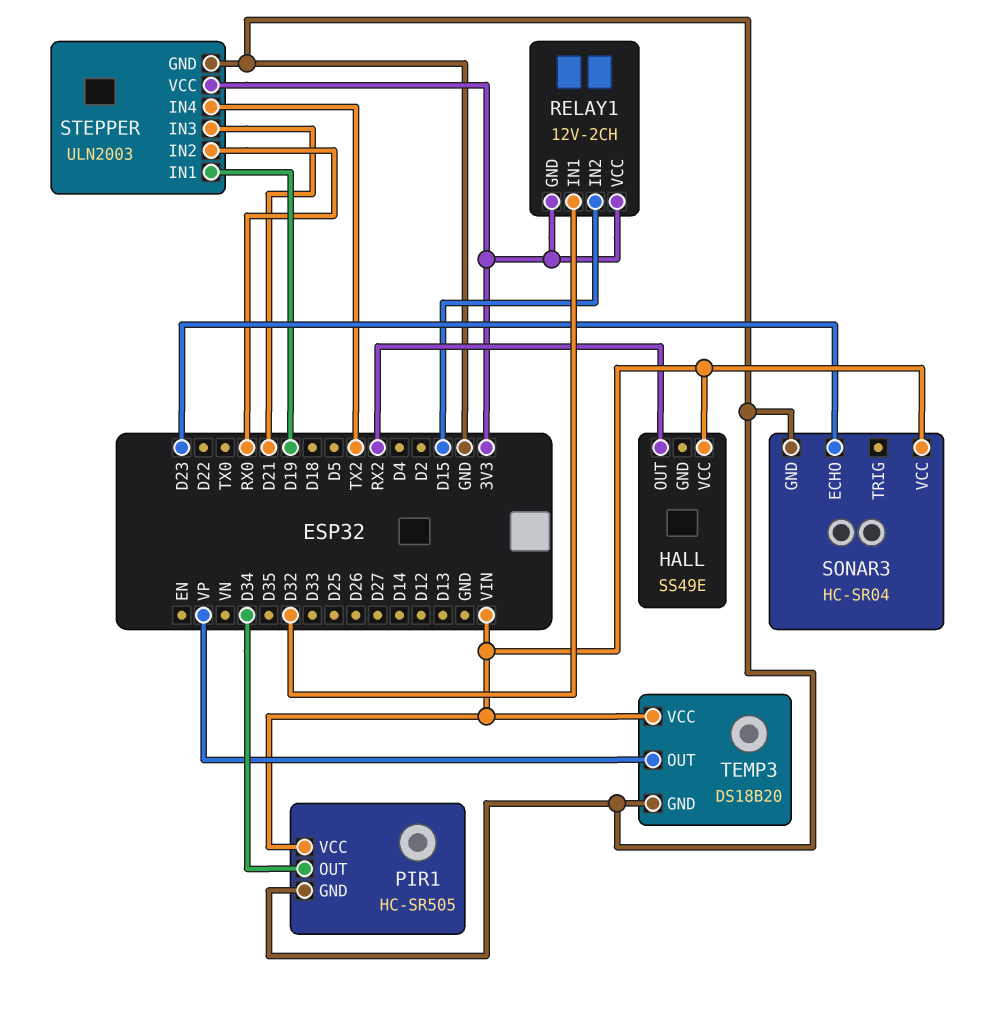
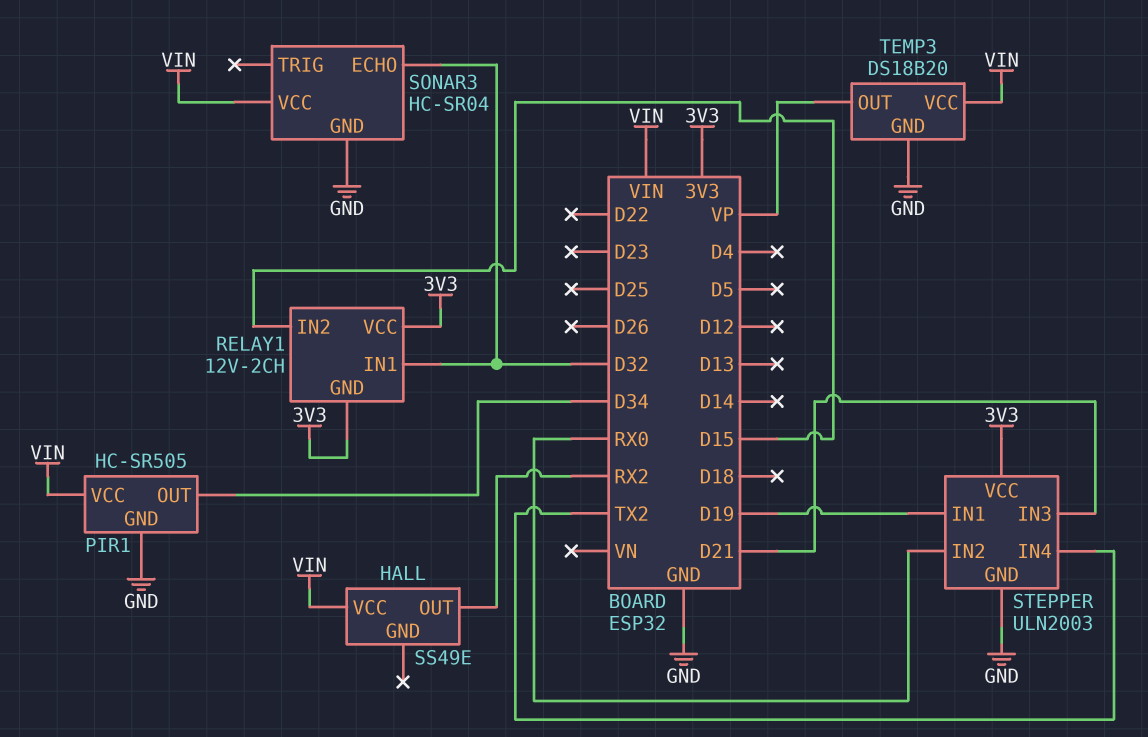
SONAR3 pin ECHO: D23 -> D32

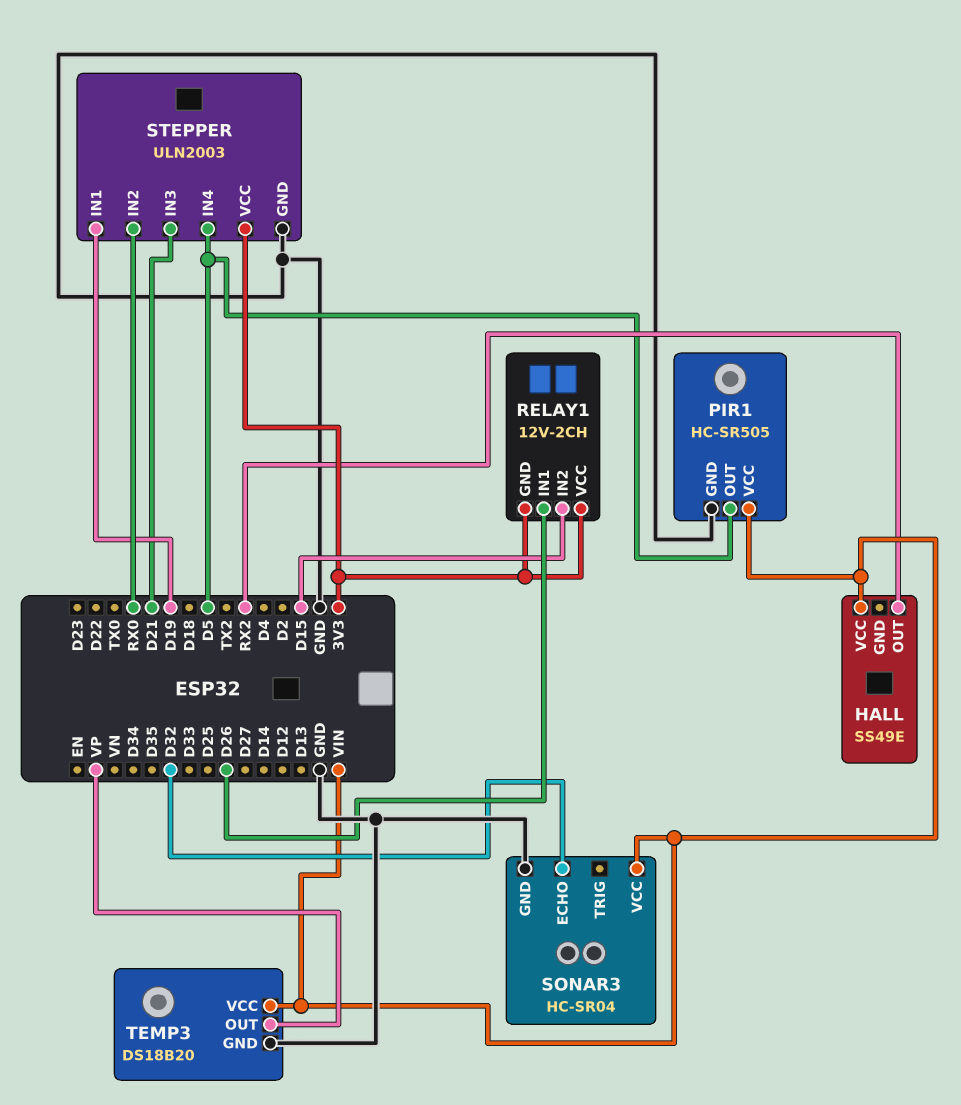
PIR1 pin OUT: D34 -> D5
RELAY1 pin IN1: D32 -> D26
STEPPER pin IN4: TX2 -> D5

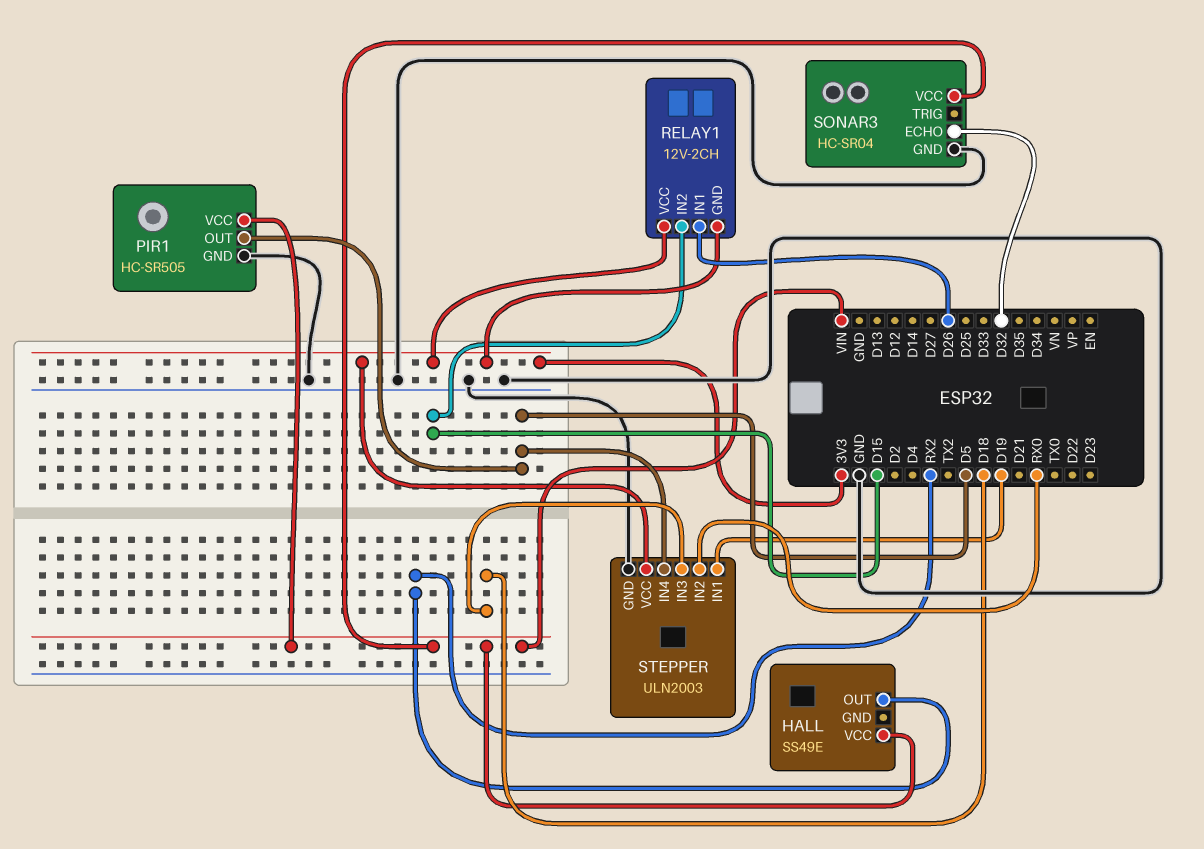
STEPPER pin IN3: D21 -> D18
TEMP3: DS18B20 -> none
TEMP3 pin GND: GND -> none
TEMP3 pin OUT: VP -> none
TEMP3 pin VCC: VIN -> none

